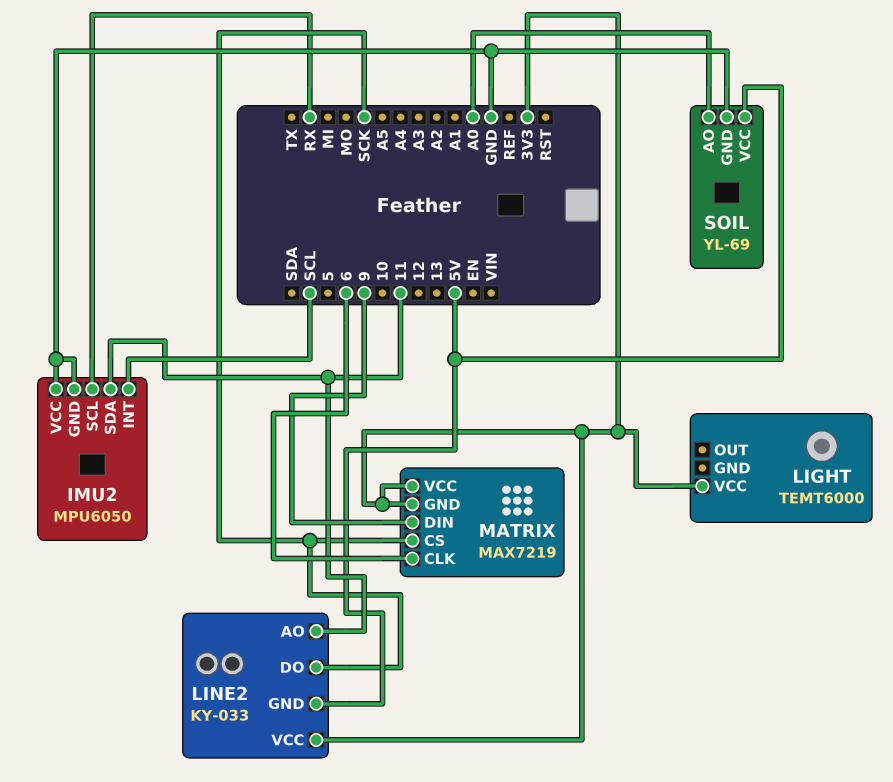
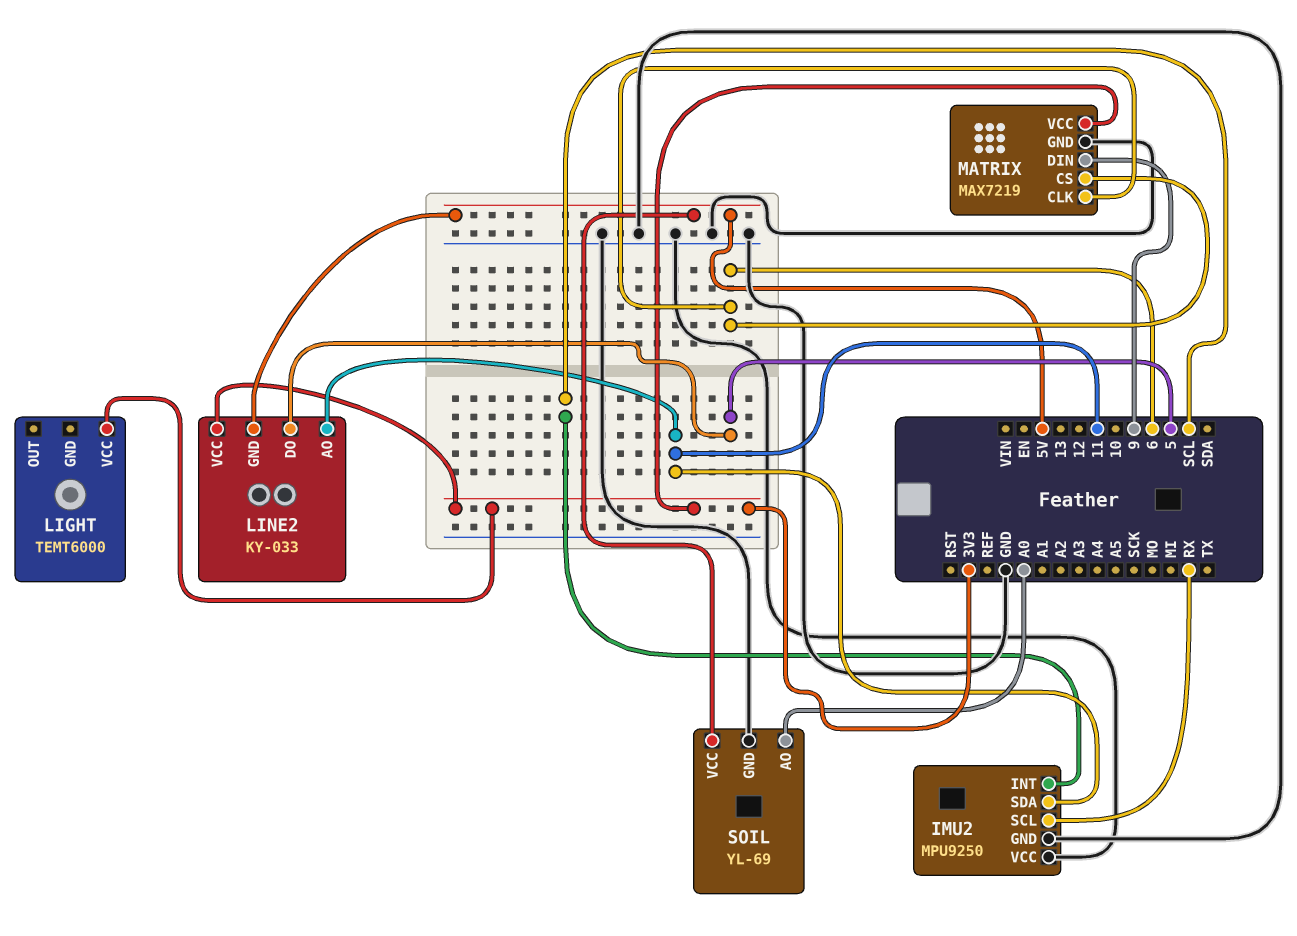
IMU2: MPU6050 -> MPU9250
LINE2 pin DO: SCK -> 5
MATRIX pin CS: SCK -> 6
MATRIX pin GND: 3V3 -> GND

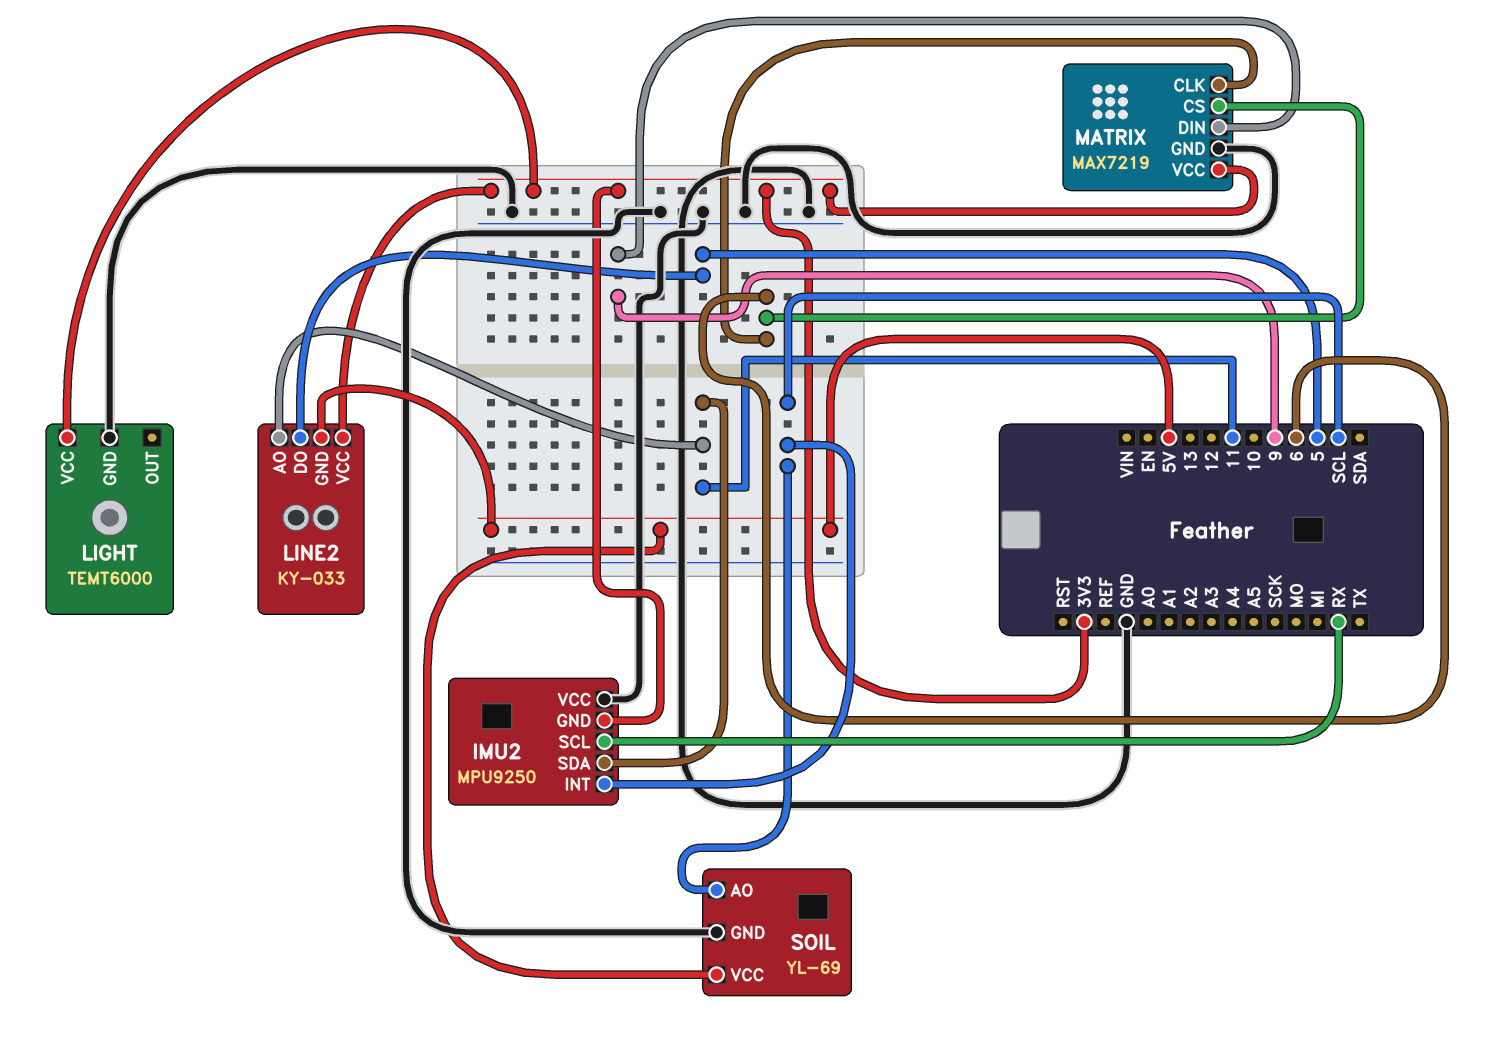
IMU2 pin GND: GND -> 3V3
LIGHT pin GND: none -> GND
SOIL pin AO: A0 -> SCL

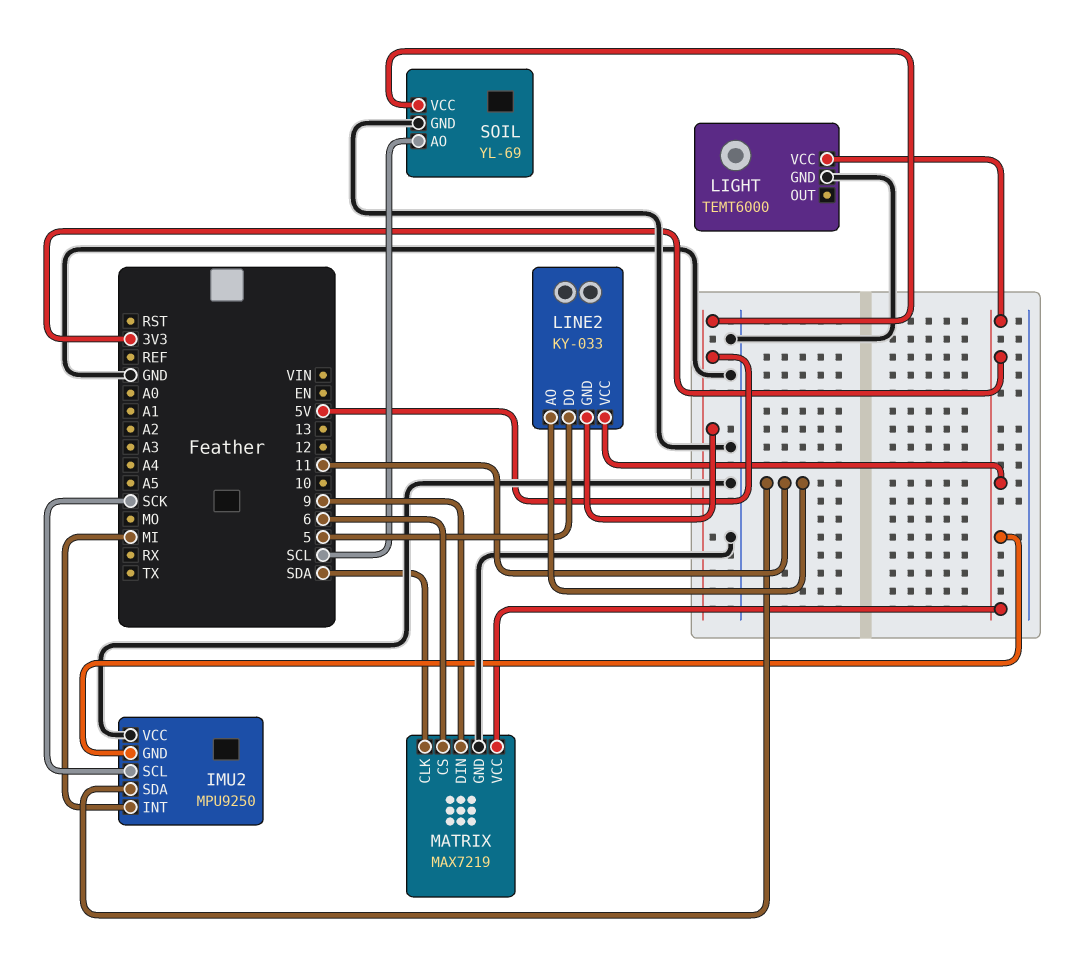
IMU2 pin INT: SCL -> MI
IMU2 pin SCL: RX -> SCK
MATRIX pin CLK: 6 -> SDA

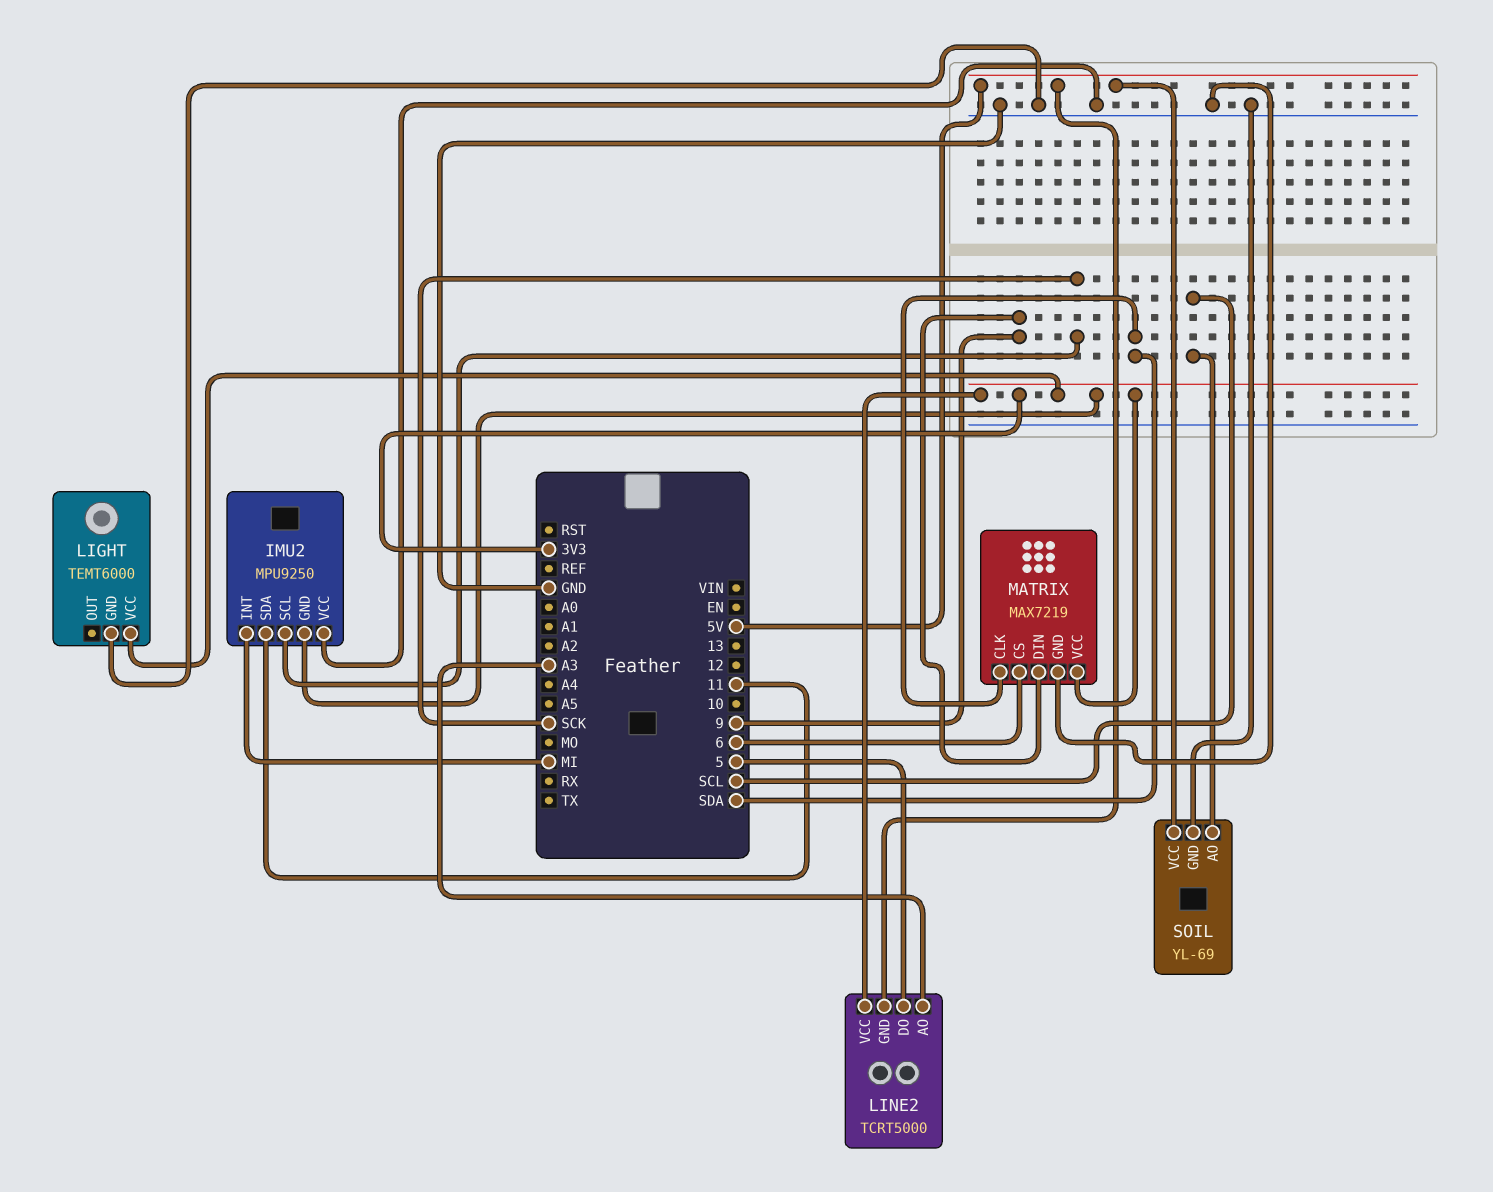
LINE2: KY-033 -> TCRT5000
LINE2 pin AO: 11 -> A3

